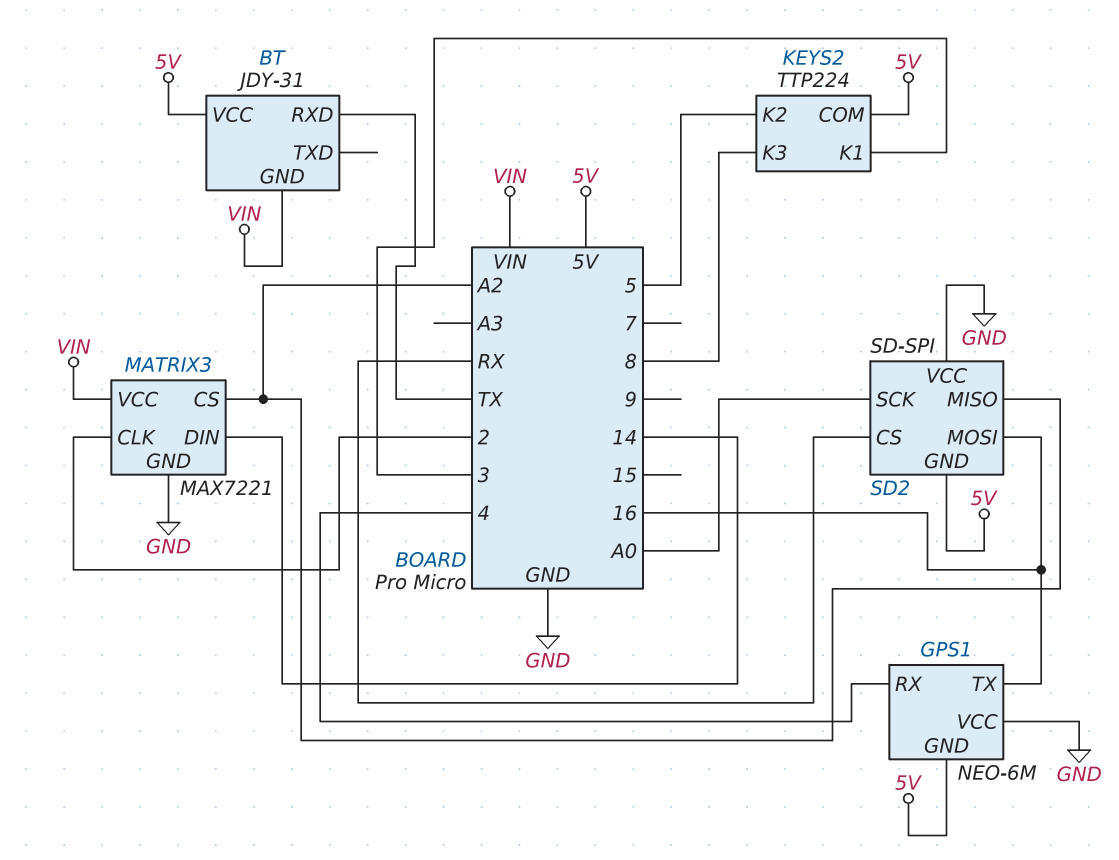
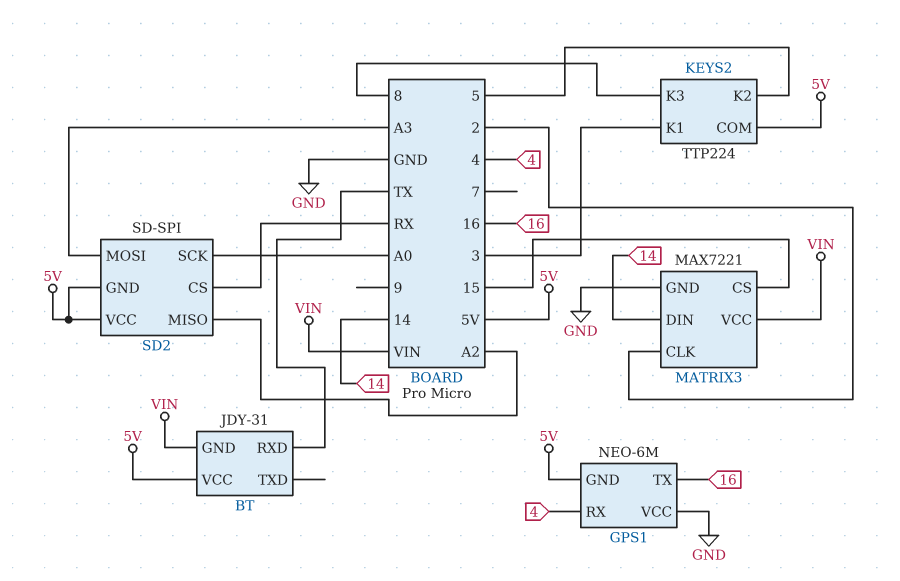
MATRIX3 pin CS: A2 -> 15
SD2 pin MOSI: 16 -> A3
SD2 pin VCC: GND -> 5V

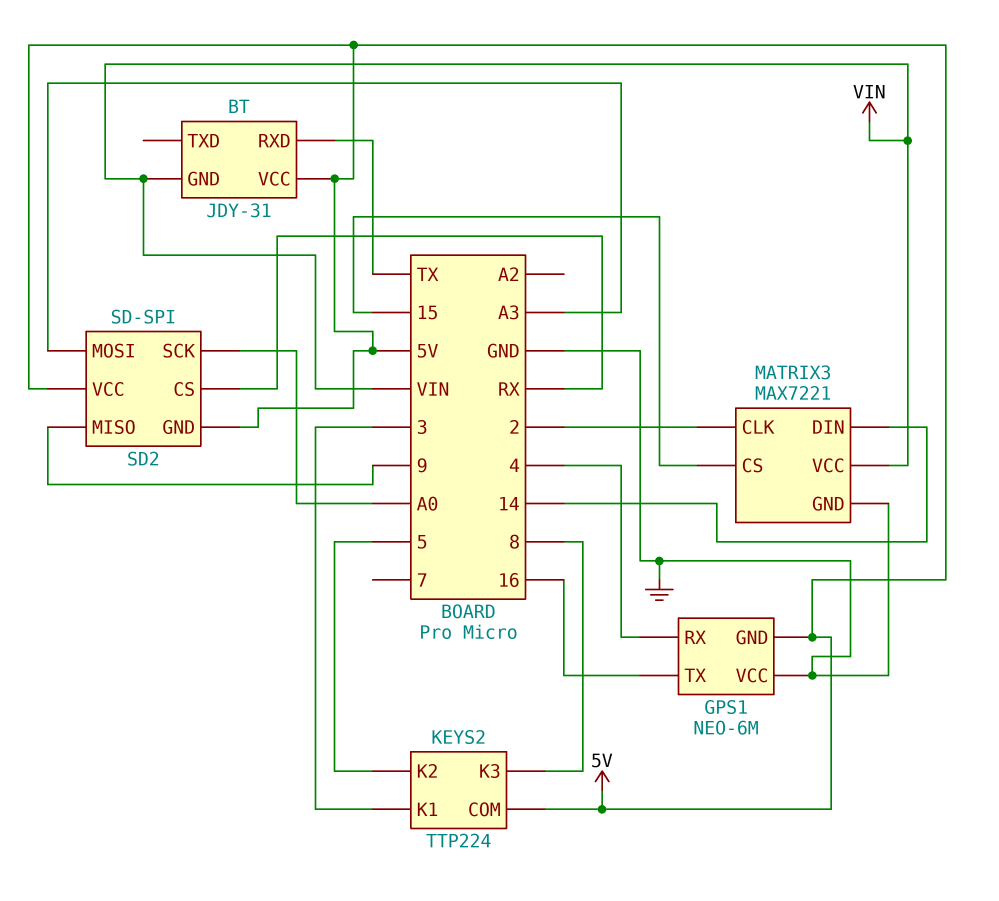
SD2 pin MISO: A2 -> 9

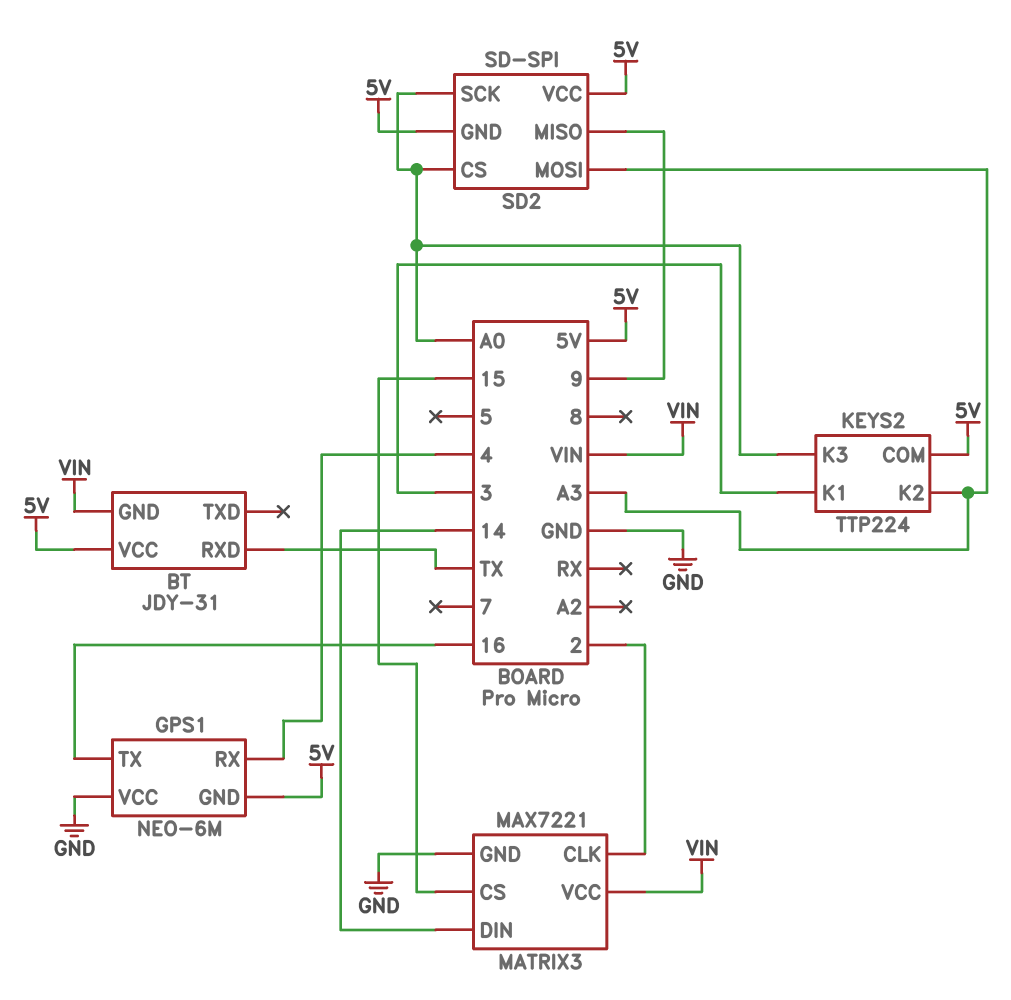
KEYS2 pin K2: 5 -> A3
KEYS2 pin K3: 8 -> A0
SD2 pin CS: RX -> A0

